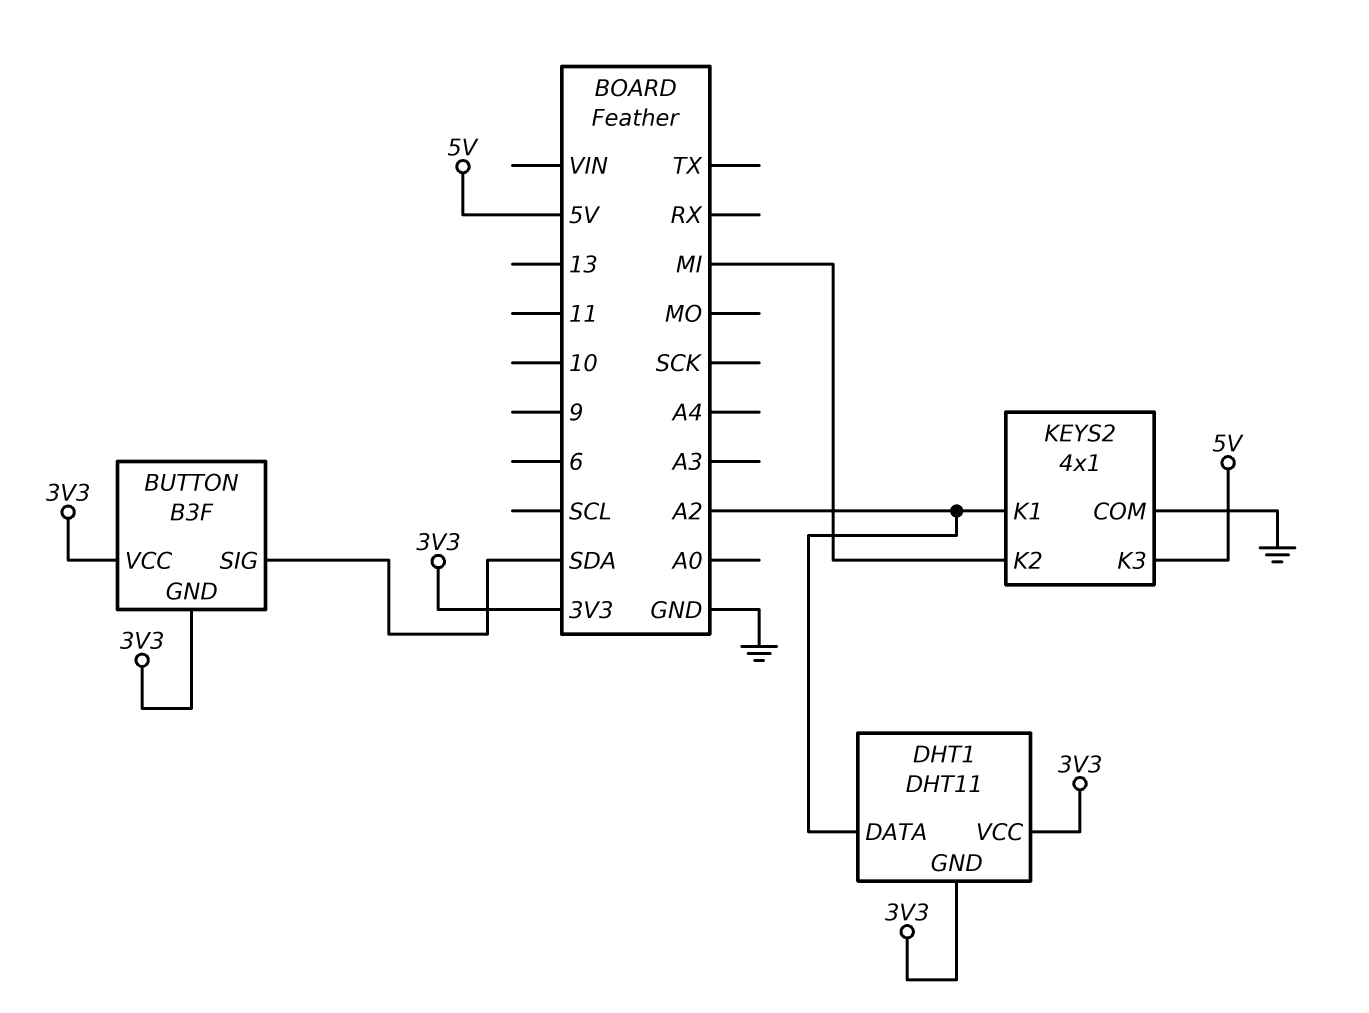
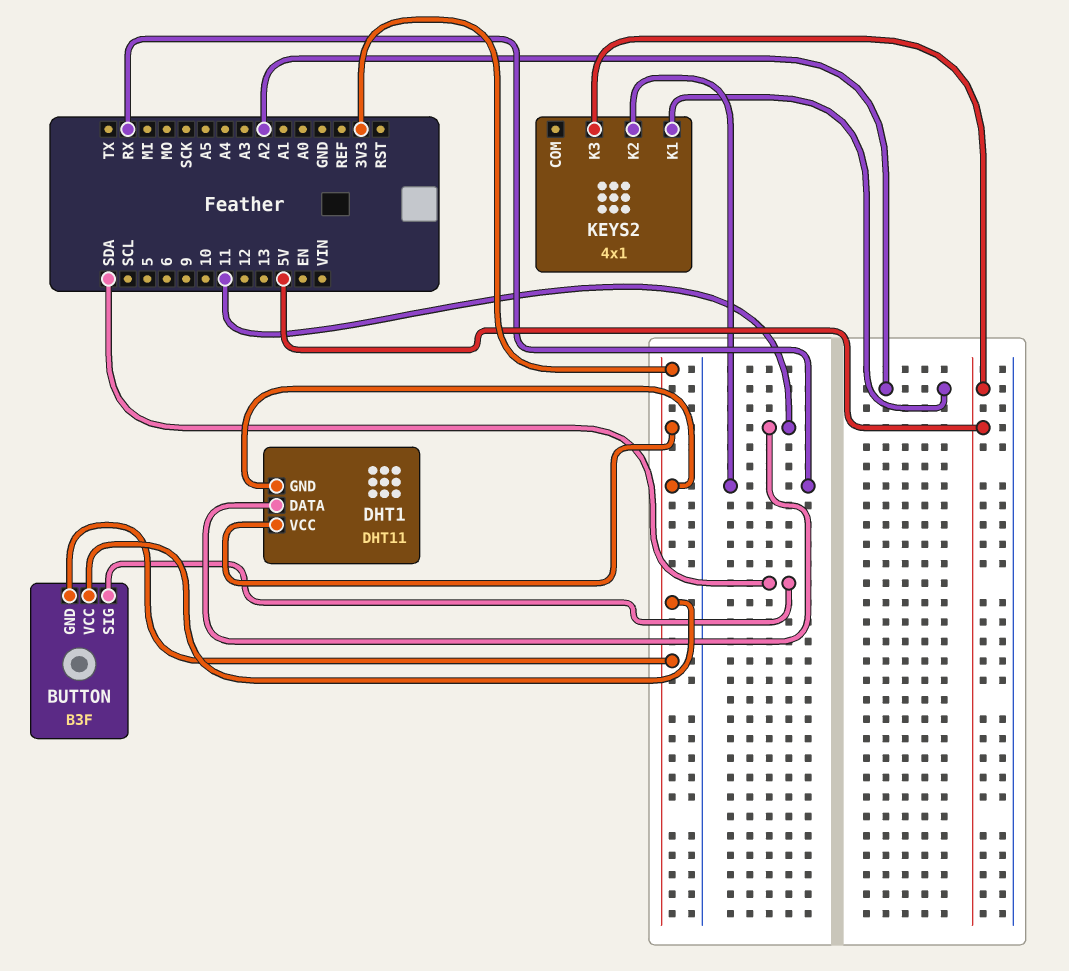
DHT1 pin DATA: A2 -> 11
KEYS2 pin COM: GND -> none
KEYS2 pin K2: MI -> RX

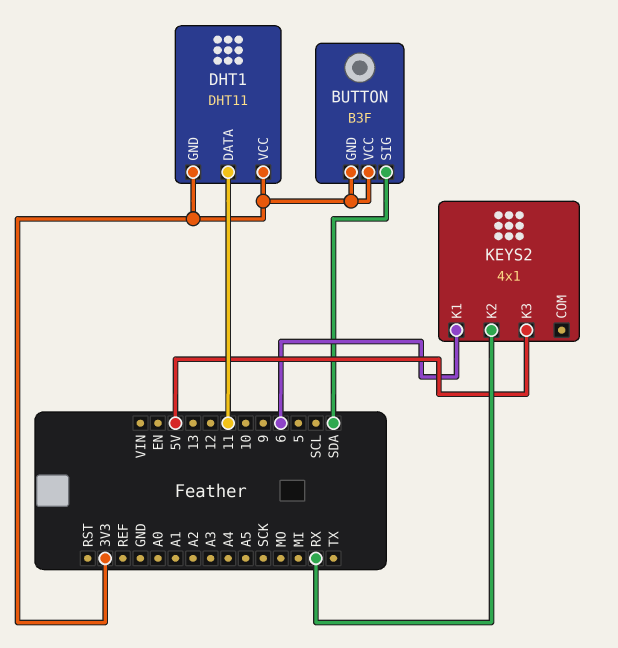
KEYS2 pin K1: A2 -> 6

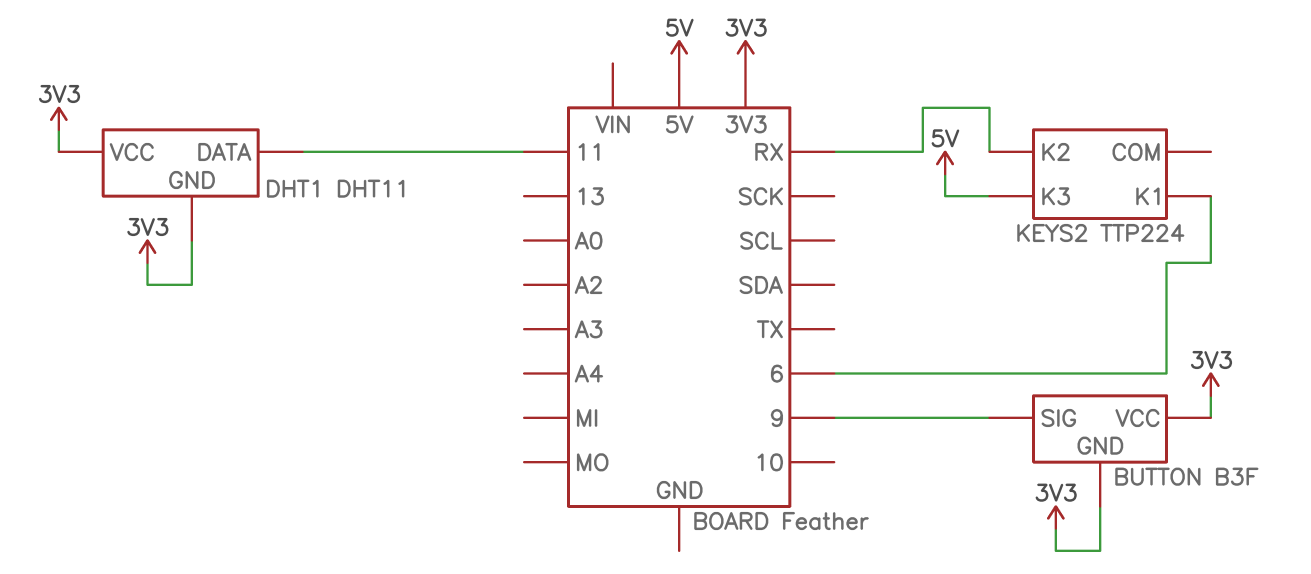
BUTTON pin SIG: SDA -> 9
KEYS2: 4x1 -> TTP224

